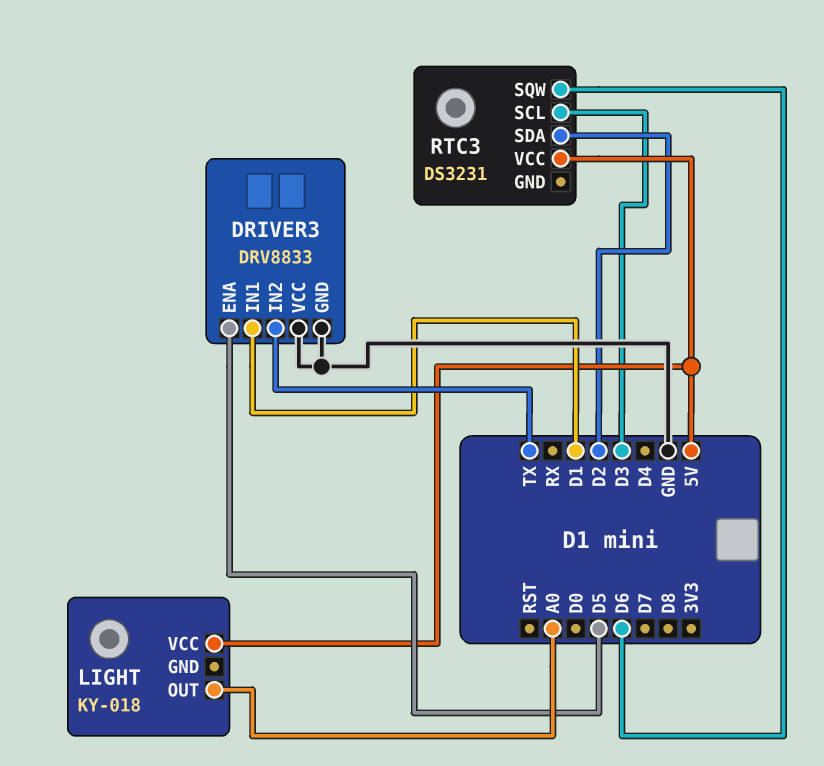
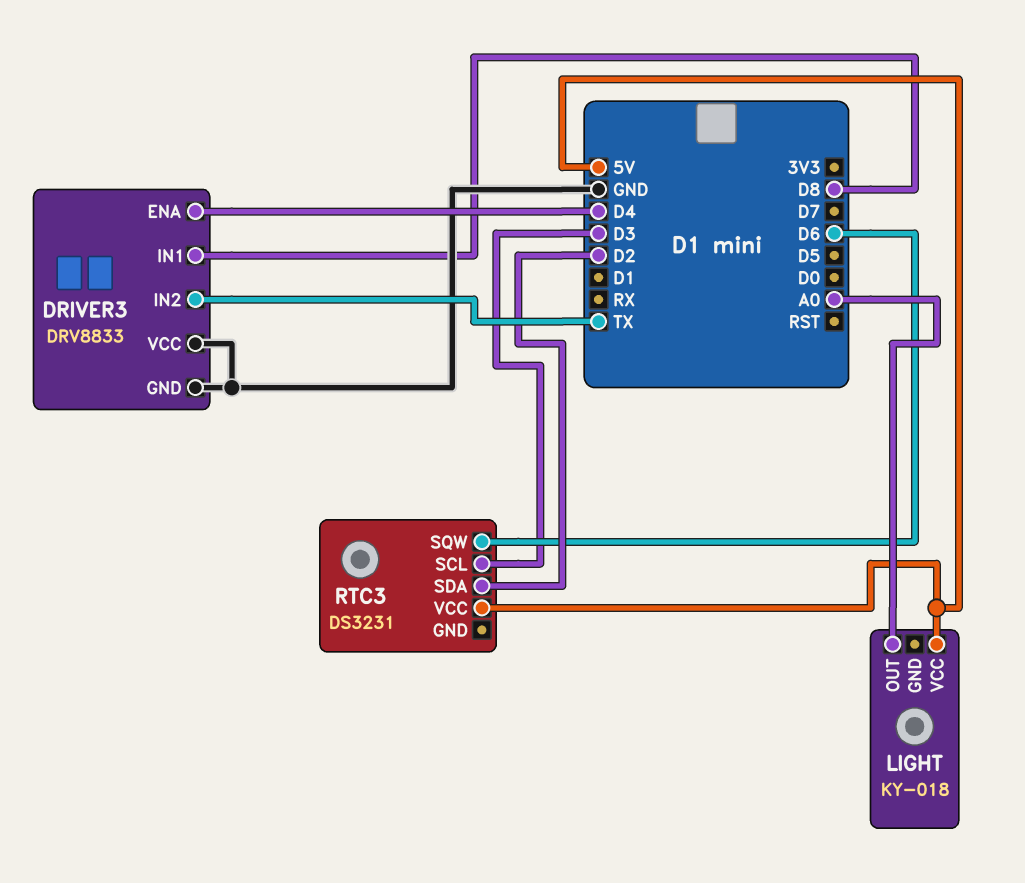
DRIVER3 pin ENA: D5 -> D4
DRIVER3 pin IN1: D1 -> D8

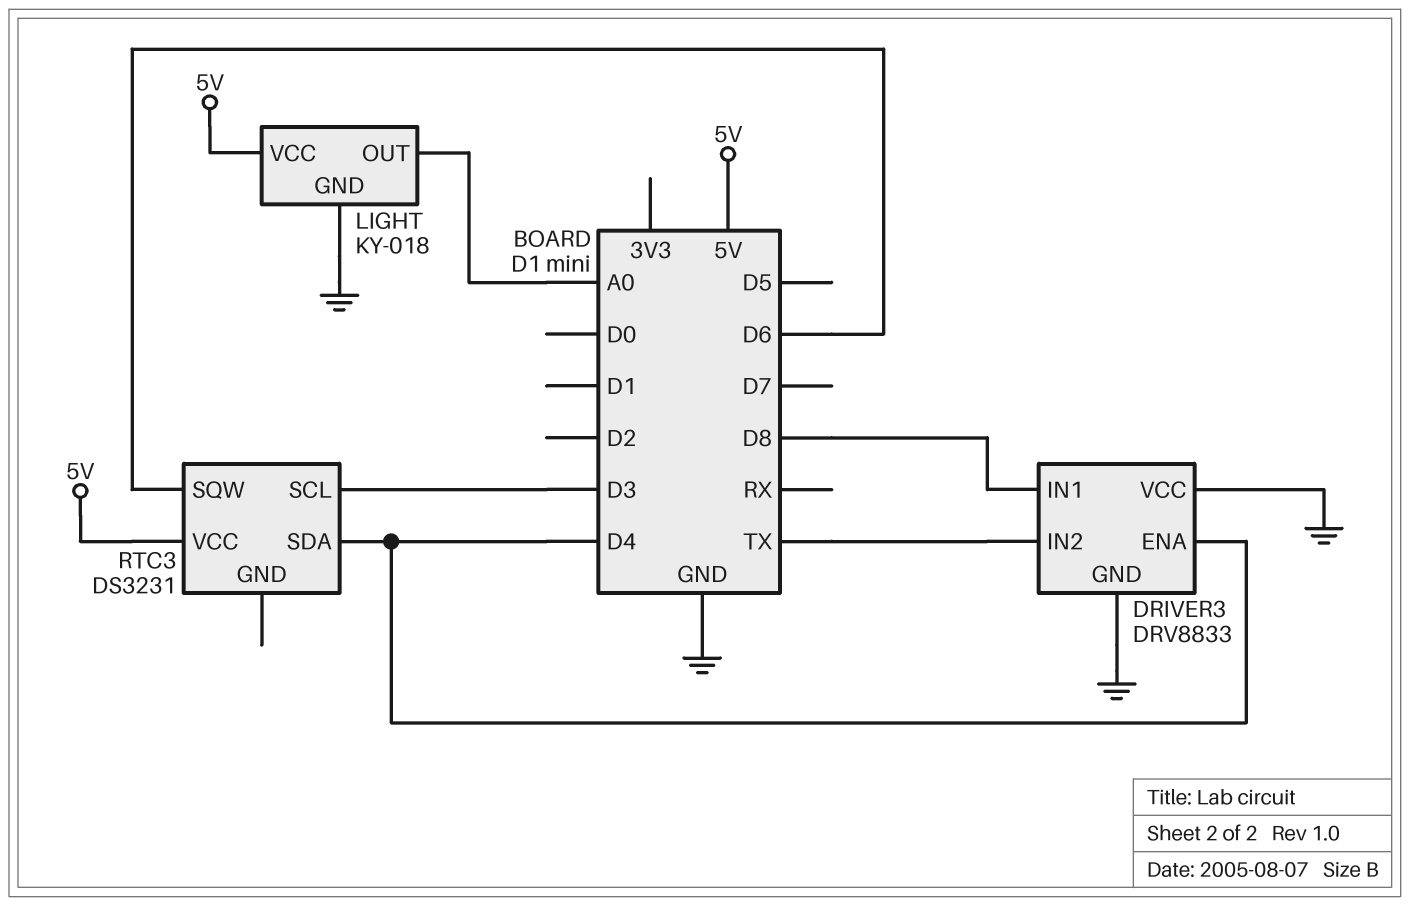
LIGHT pin GND: none -> GND
RTC3 pin SDA: D2 -> D4

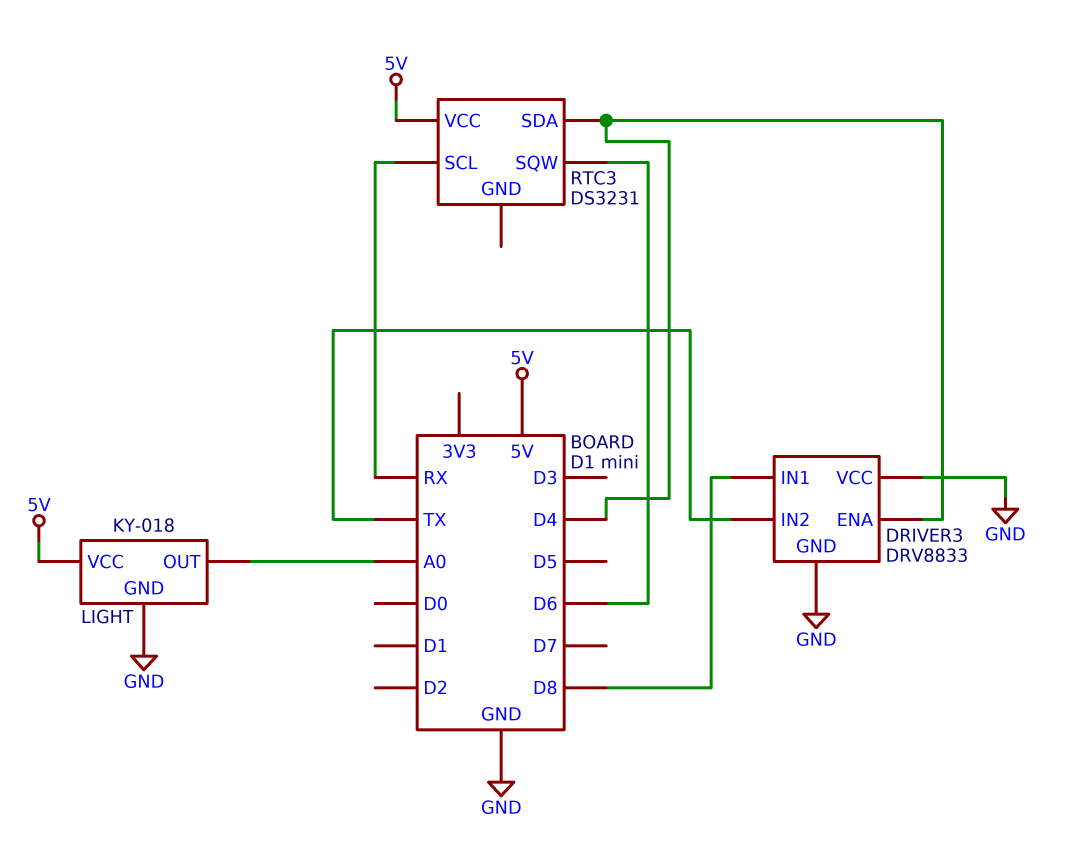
RTC3 pin SCL: D3 -> RX

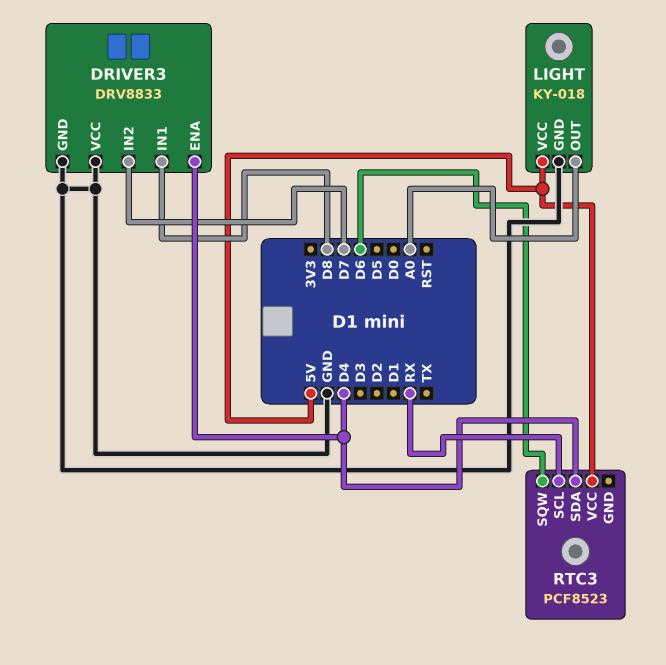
DRIVER3 pin IN2: TX -> D7
RTC3: DS3231 -> PCF8523

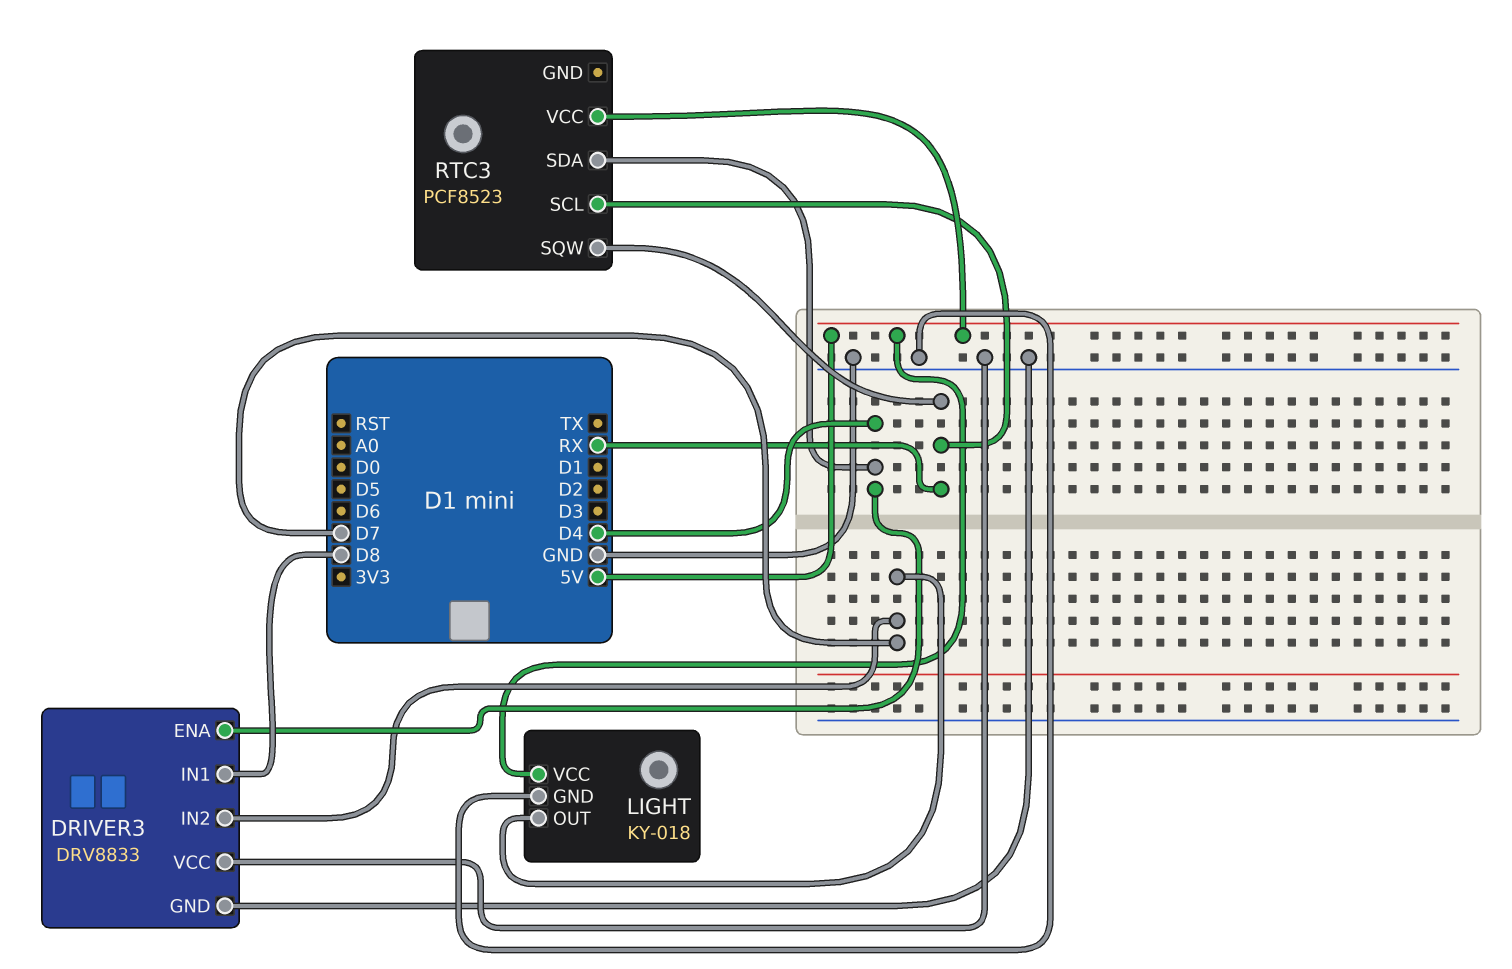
LIGHT pin OUT: A0 -> D7
RTC3 pin SQW: D6 -> RX

